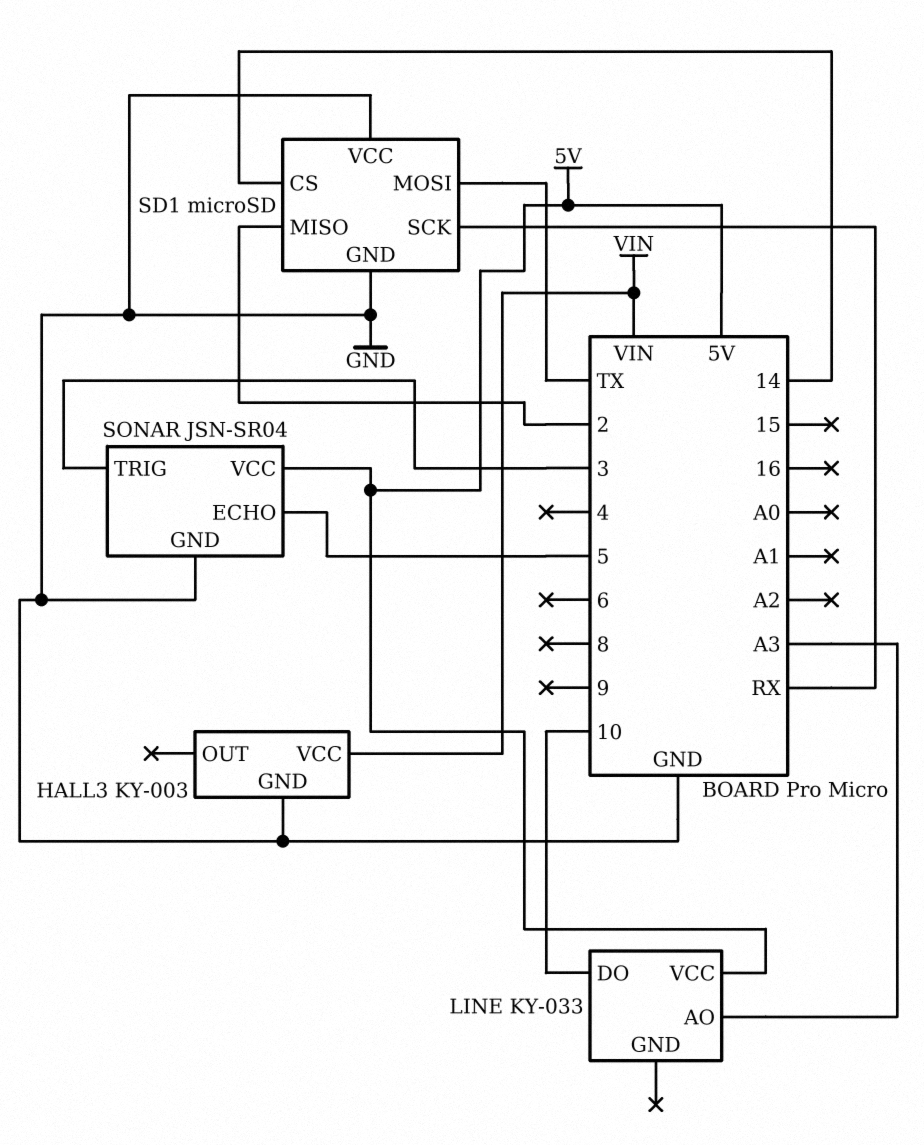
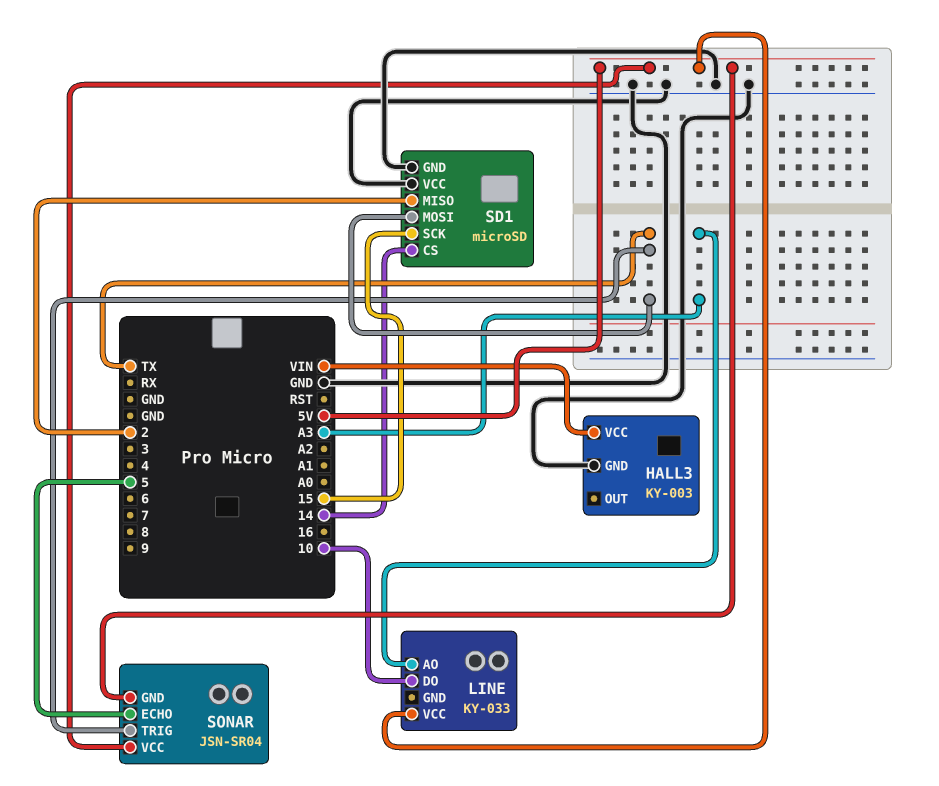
SD1 pin SCK: RX -> 15
SONAR pin GND: GND -> 5V
SONAR pin TRIG: 3 -> TX

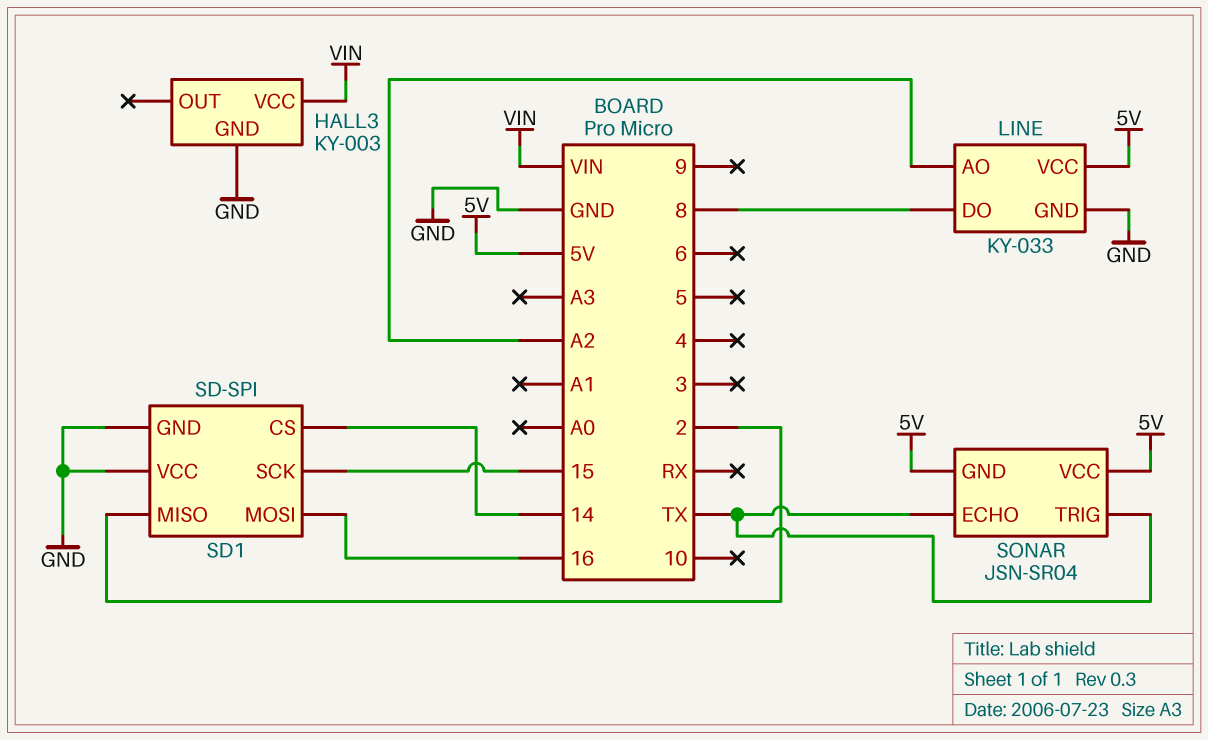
LINE pin AO: A3 -> A2
LINE pin DO: 10 -> 8
LINE pin GND: none -> GND
SD1: microSD -> SD-SPI
SD1 pin MOSI: TX -> 16
SONAR pin ECHO: 5 -> TX

